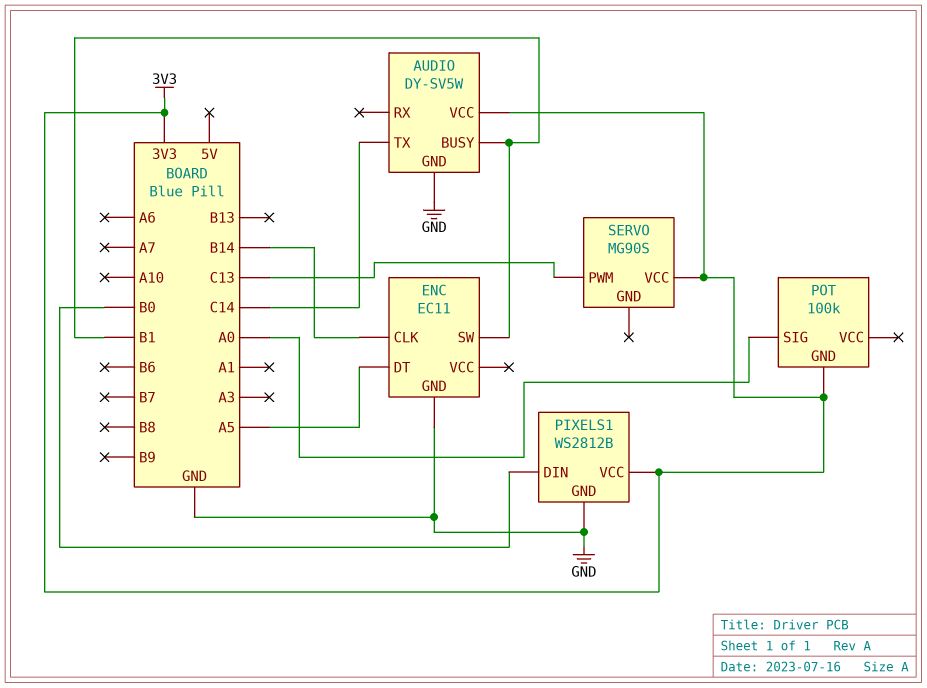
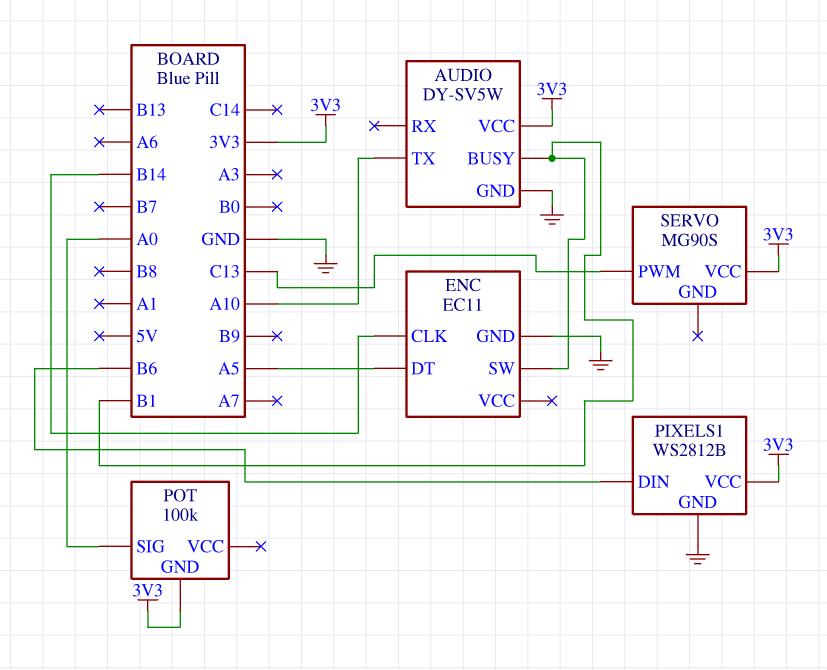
AUDIO pin TX: C14 -> A10
PIXELS1 pin DIN: B0 -> B6

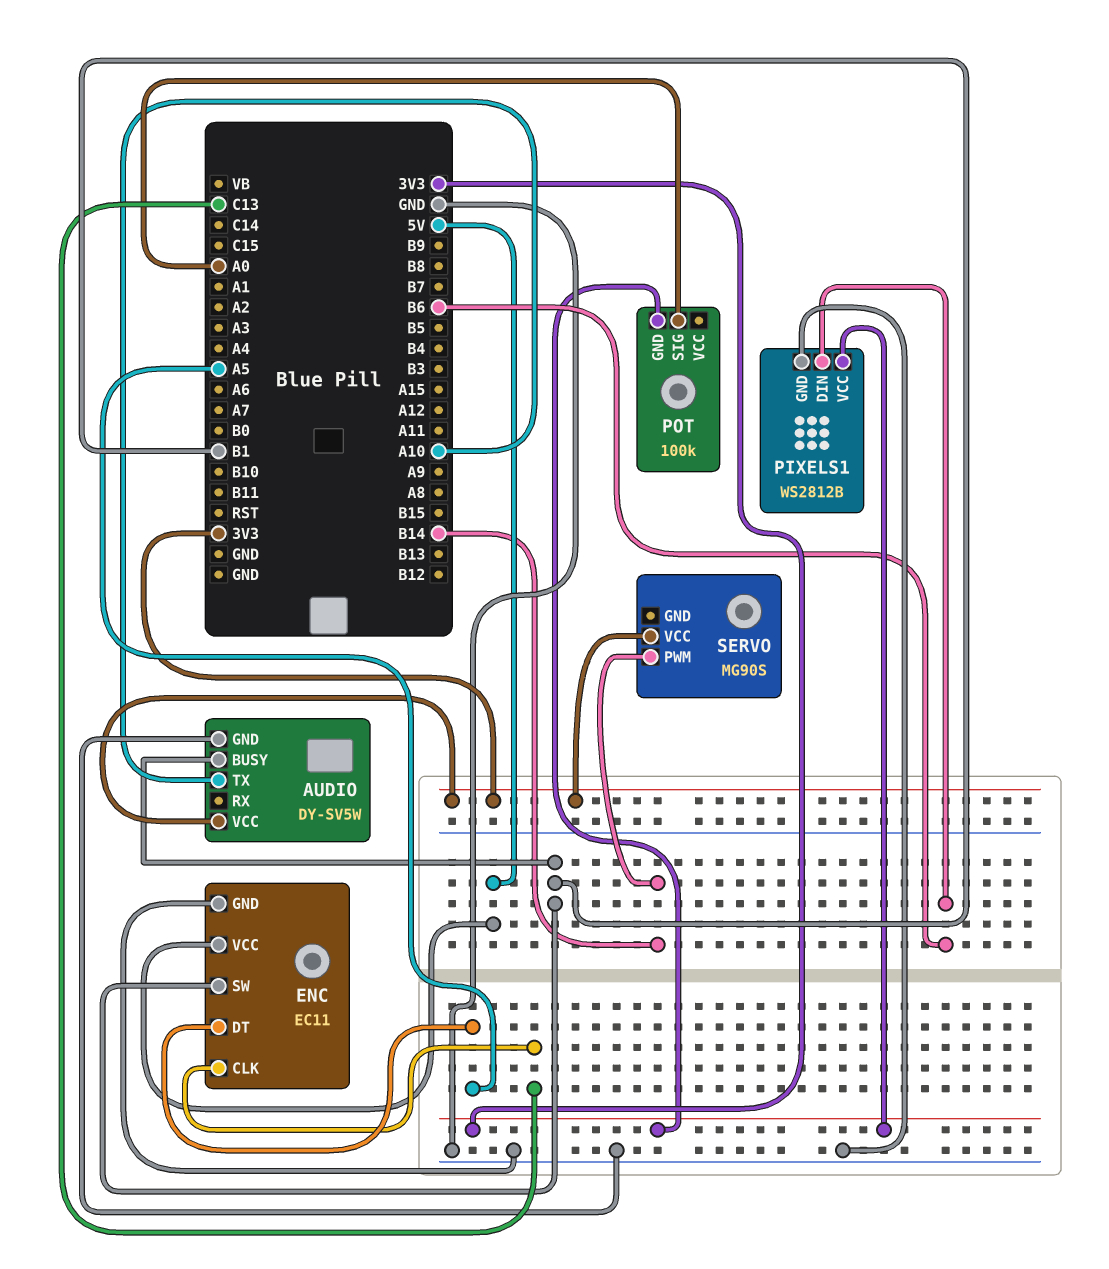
ENC pin CLK: B14 -> C13
ENC pin VCC: none -> 5V
SERVO pin PWM: C13 -> B14

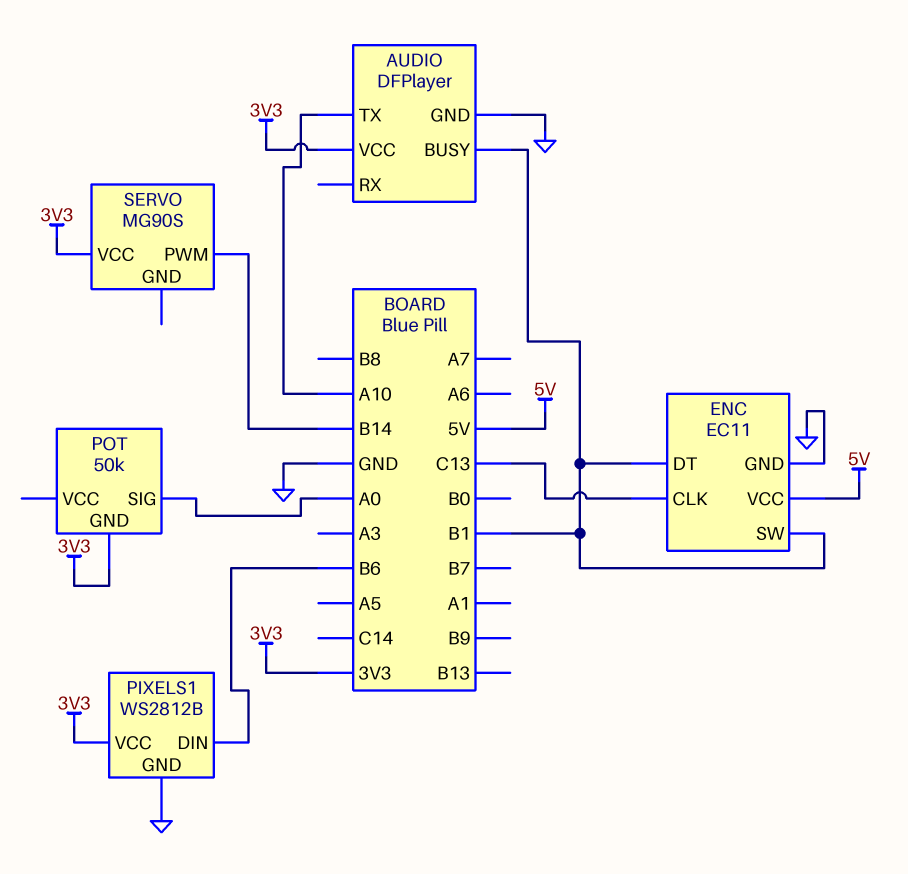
AUDIO: DY-SV5W -> DFPlayer
ENC pin DT: A5 -> B1
POT: 100k -> 50k

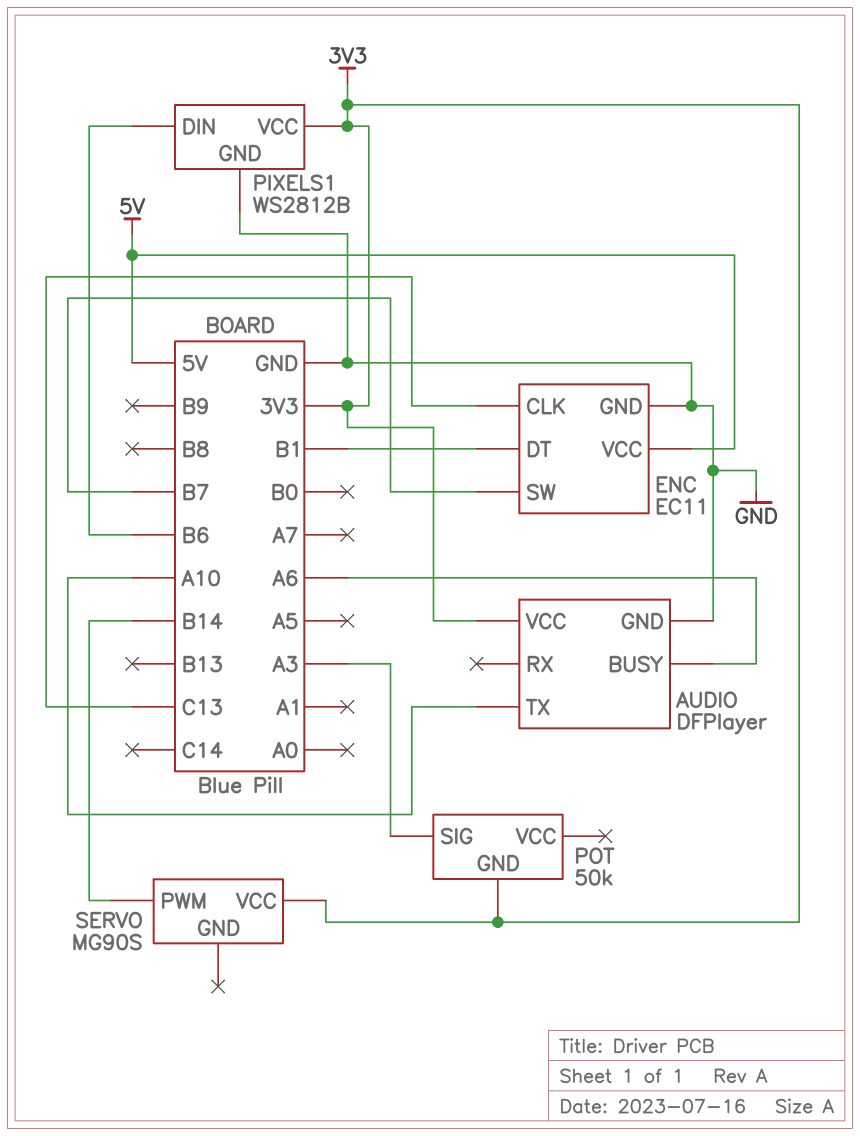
AUDIO pin BUSY: B1 -> A6
ENC pin SW: B1 -> B7
POT pin SIG: A0 -> A3

